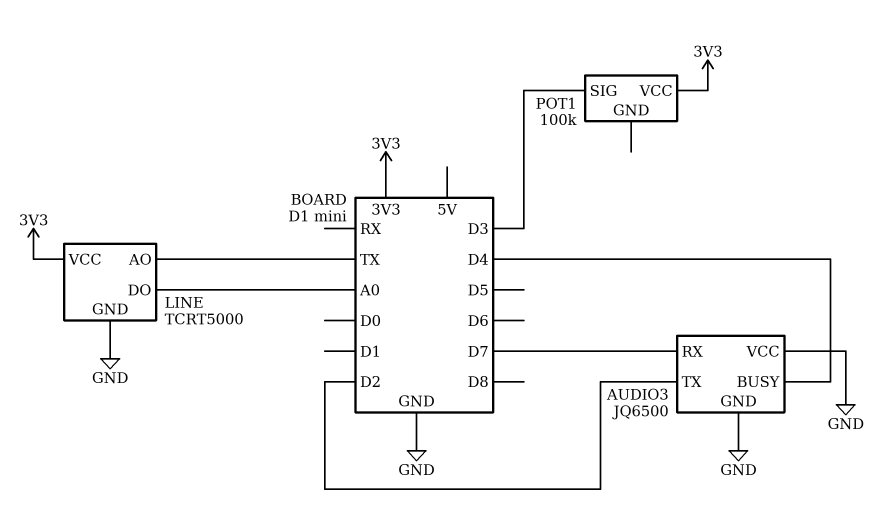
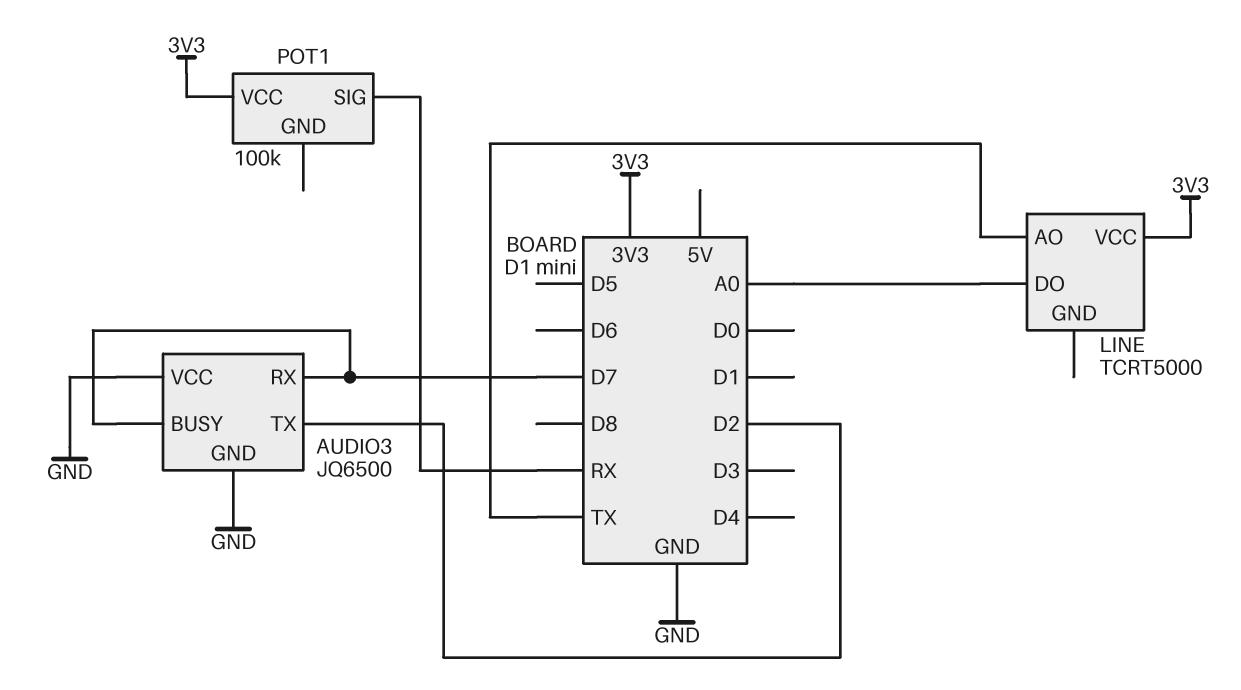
AUDIO3 pin BUSY: D4 -> D7
LINE pin GND: GND -> none
POT1 pin SIG: D3 -> RX

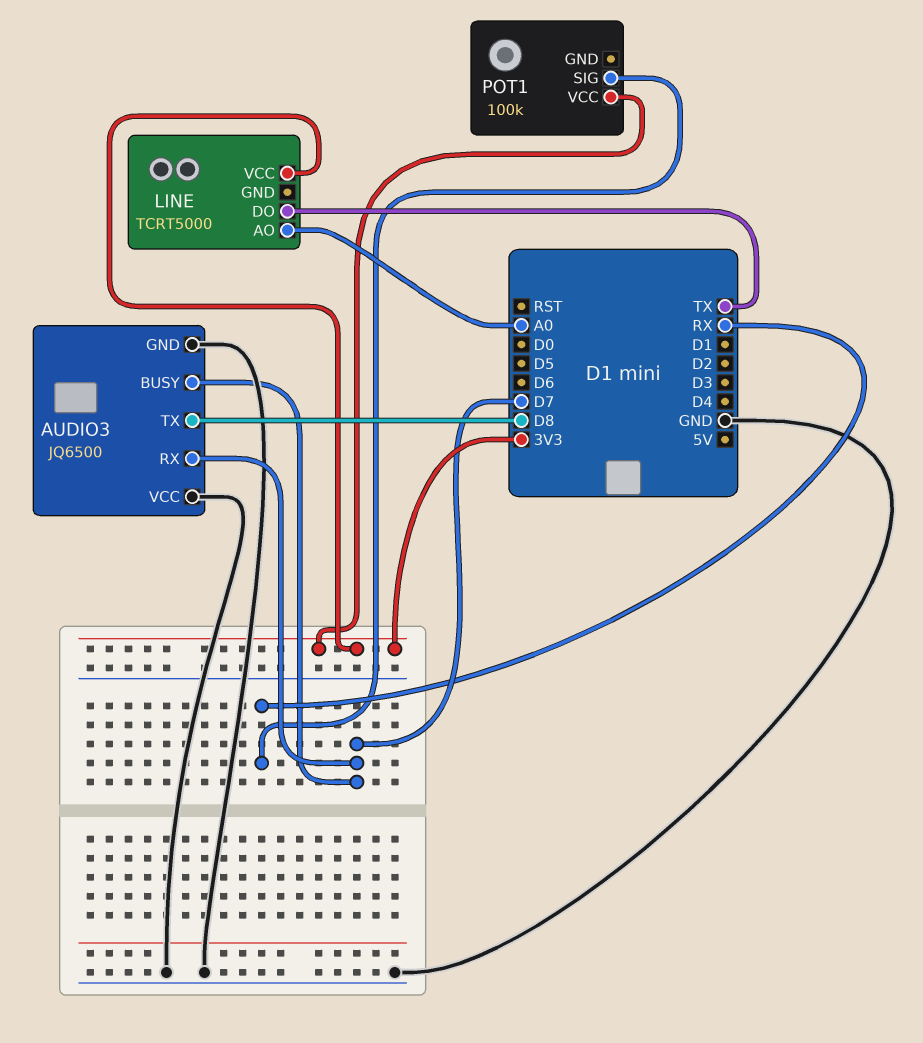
AUDIO3 pin TX: D2 -> D8
LINE pin AO: TX -> A0
LINE pin DO: A0 -> TX

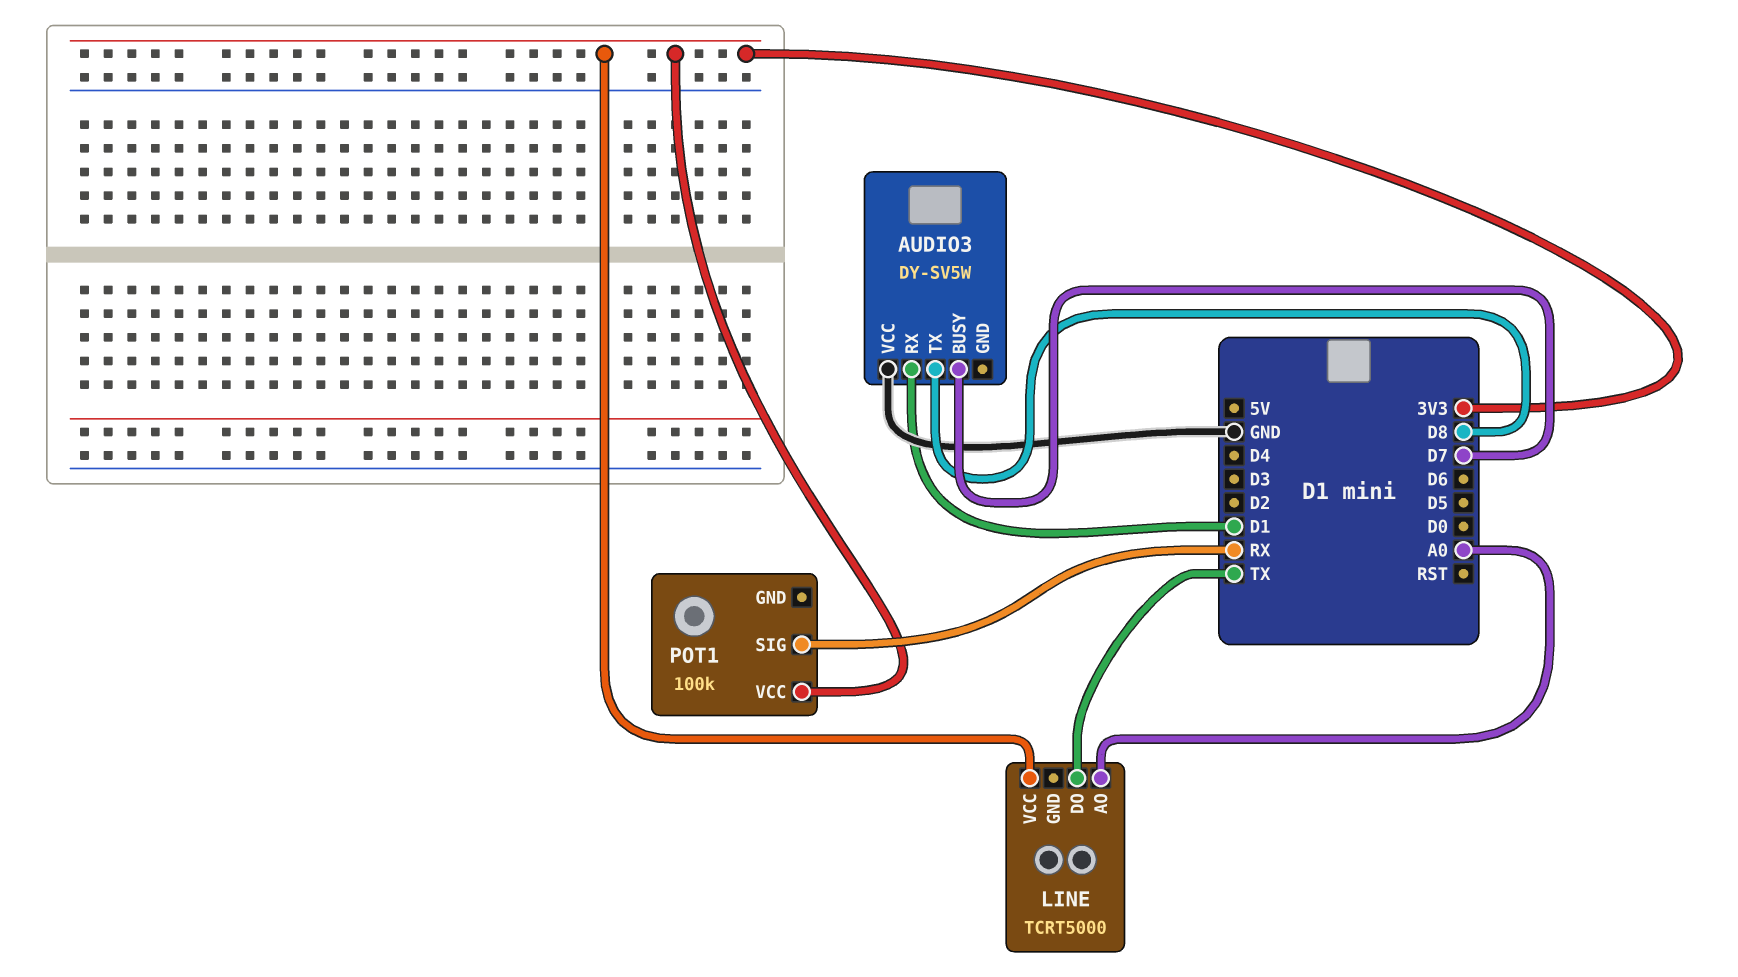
AUDIO3: JQ6500 -> DY-SV5W
AUDIO3 pin GND: GND -> none
AUDIO3 pin RX: D7 -> D1

